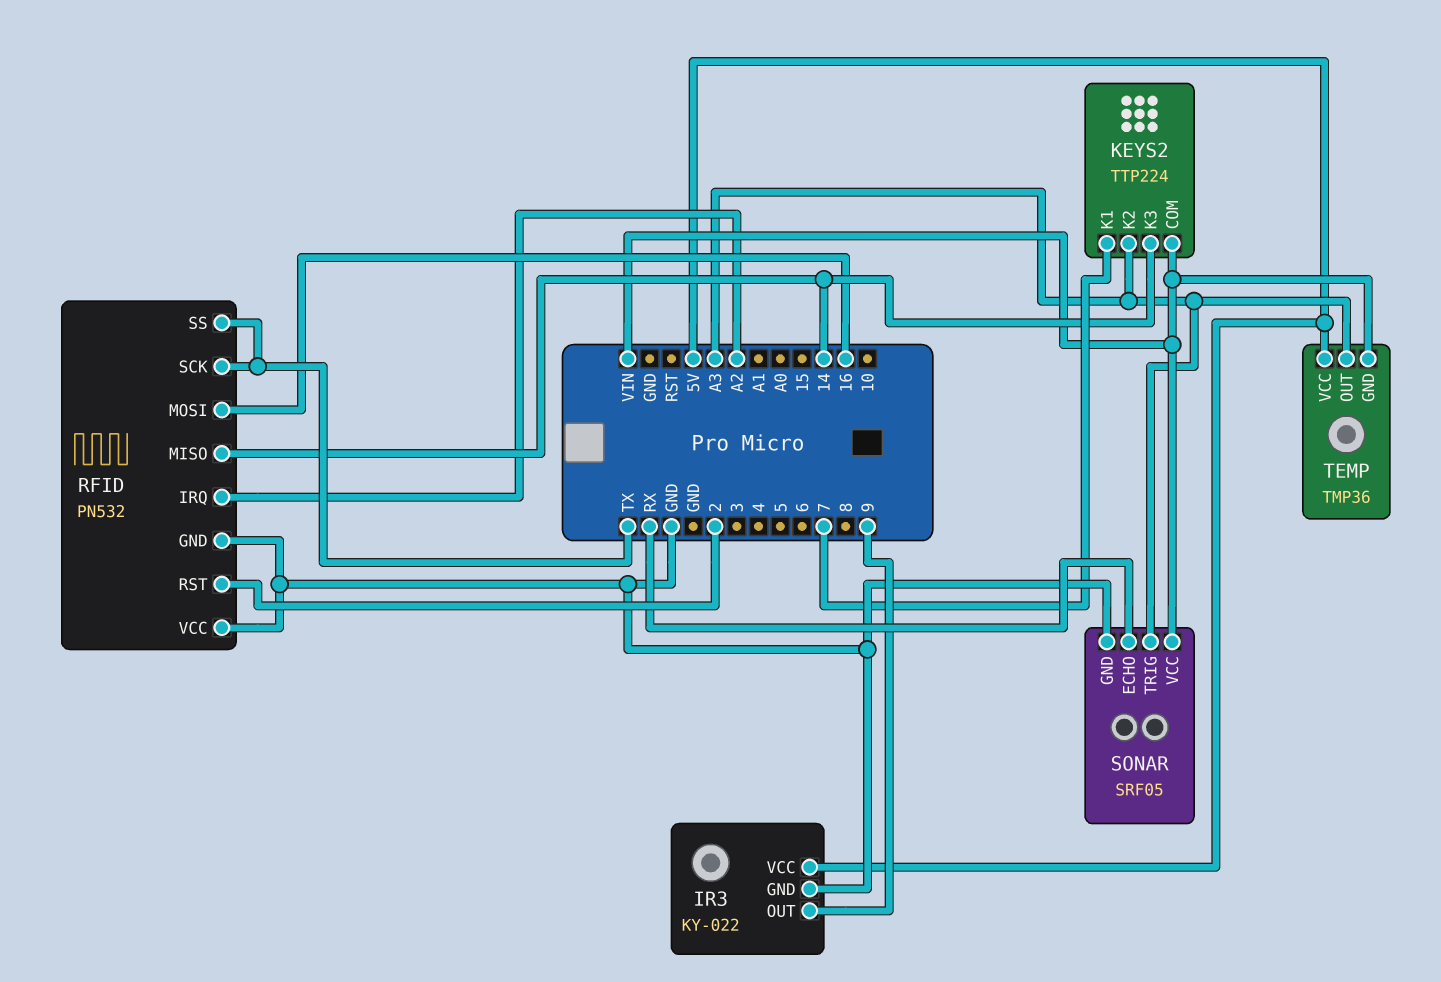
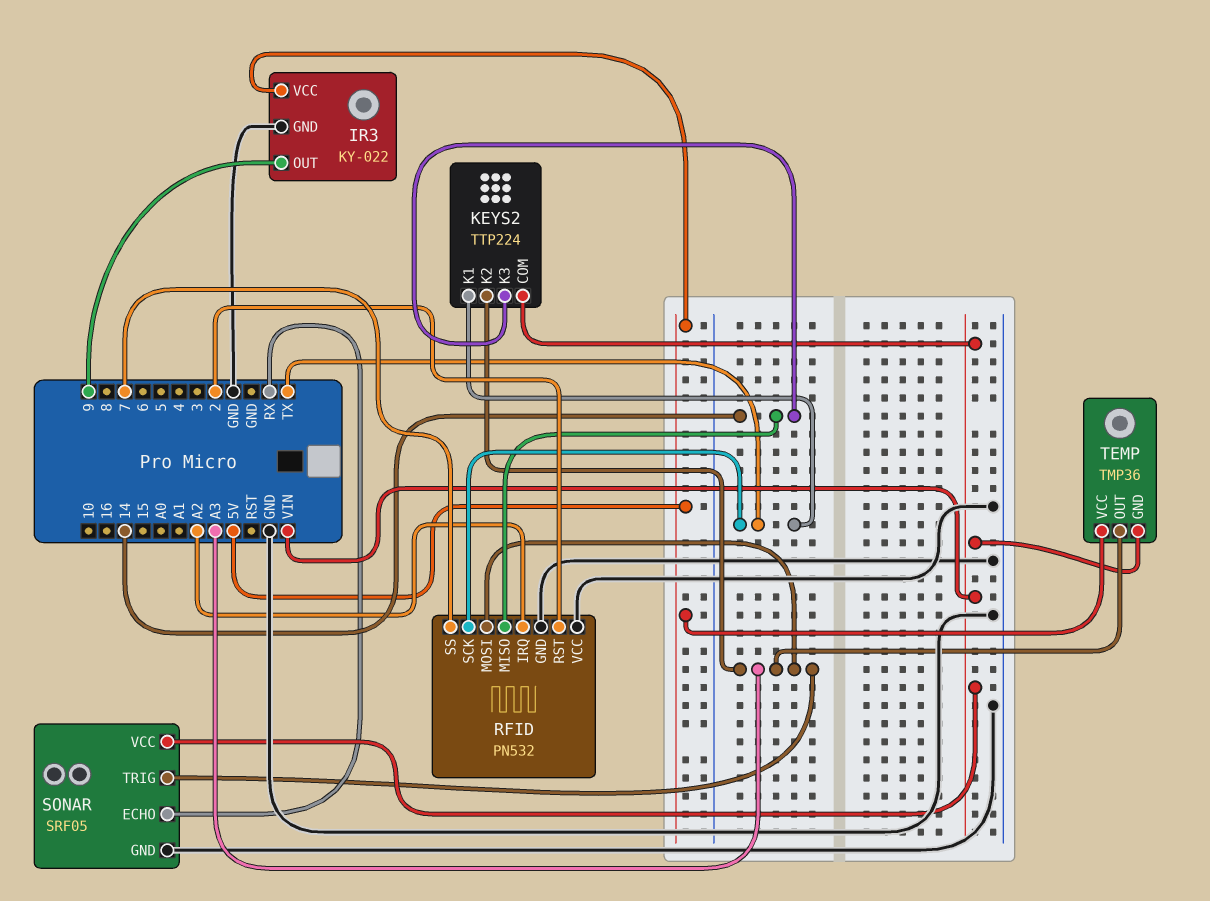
KEYS2 pin K1: 7 -> TX
RFID pin MOSI: 16 -> A3
RFID pin SS: TX -> 7

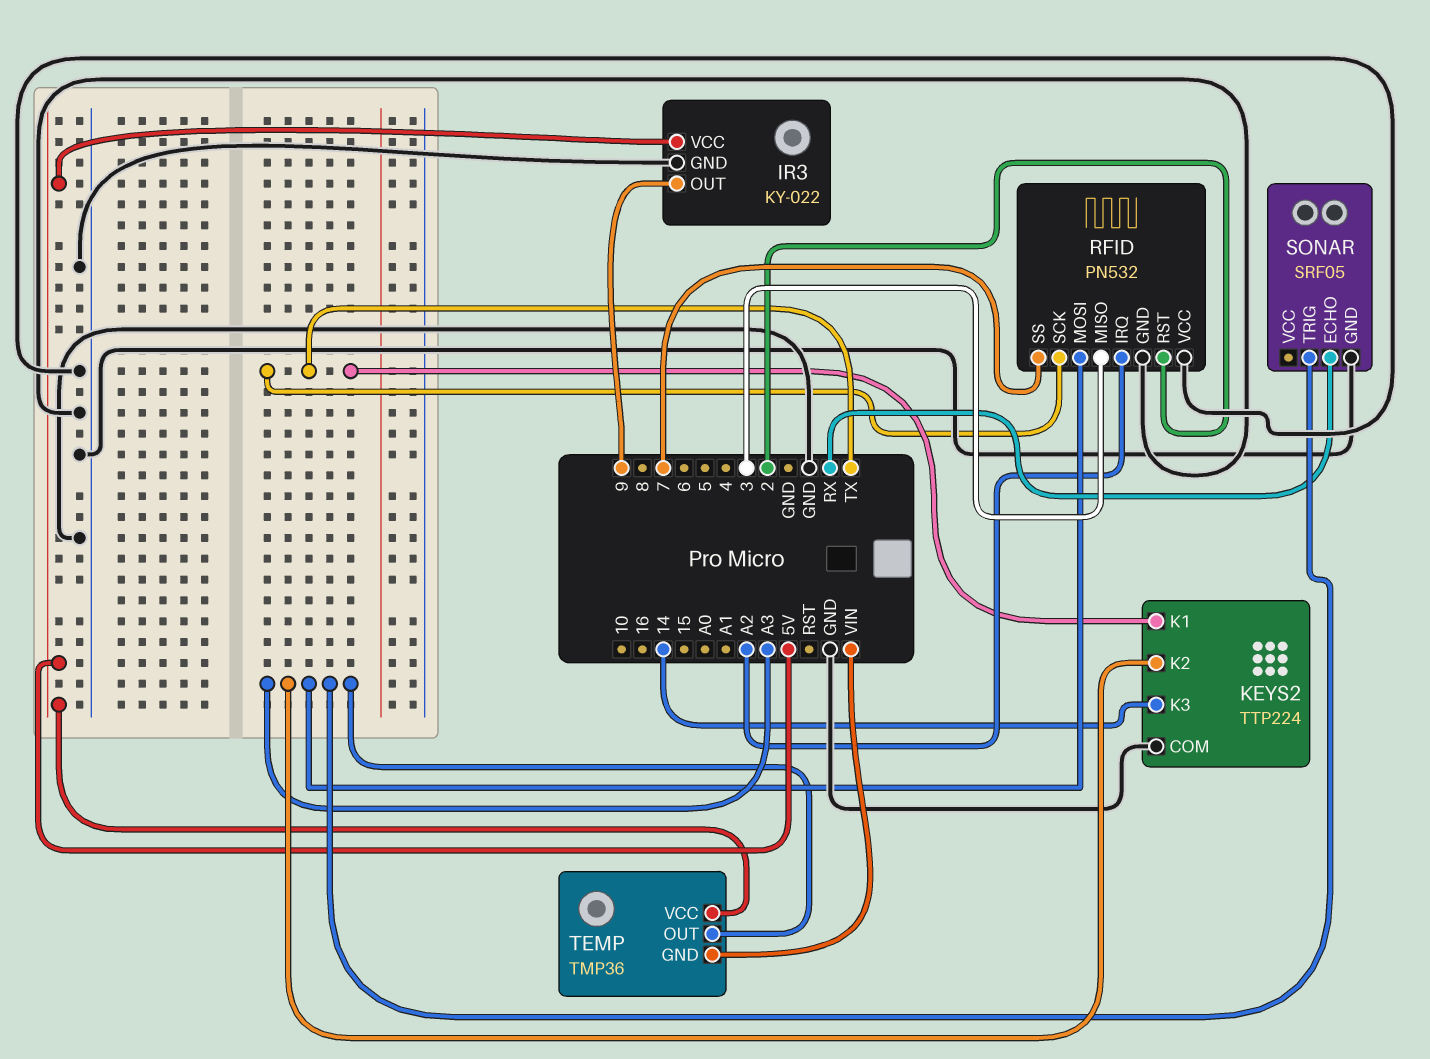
KEYS2 pin COM: VIN -> GND
RFID pin MISO: 14 -> 3
SONAR pin VCC: VIN -> none

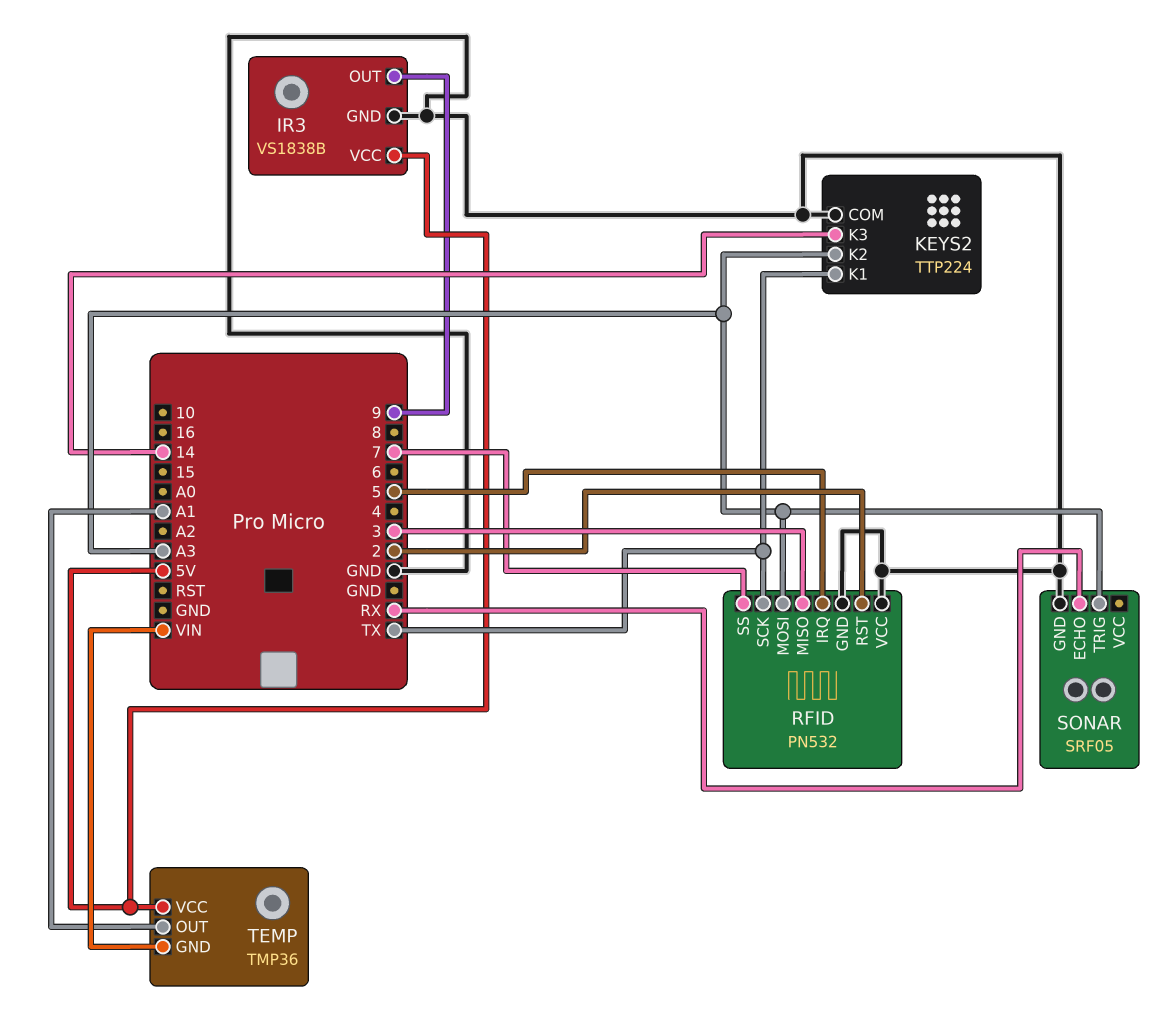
IR3: KY-022 -> VS1838B
RFID pin IRQ: A2 -> 5
TEMP pin OUT: A3 -> A1

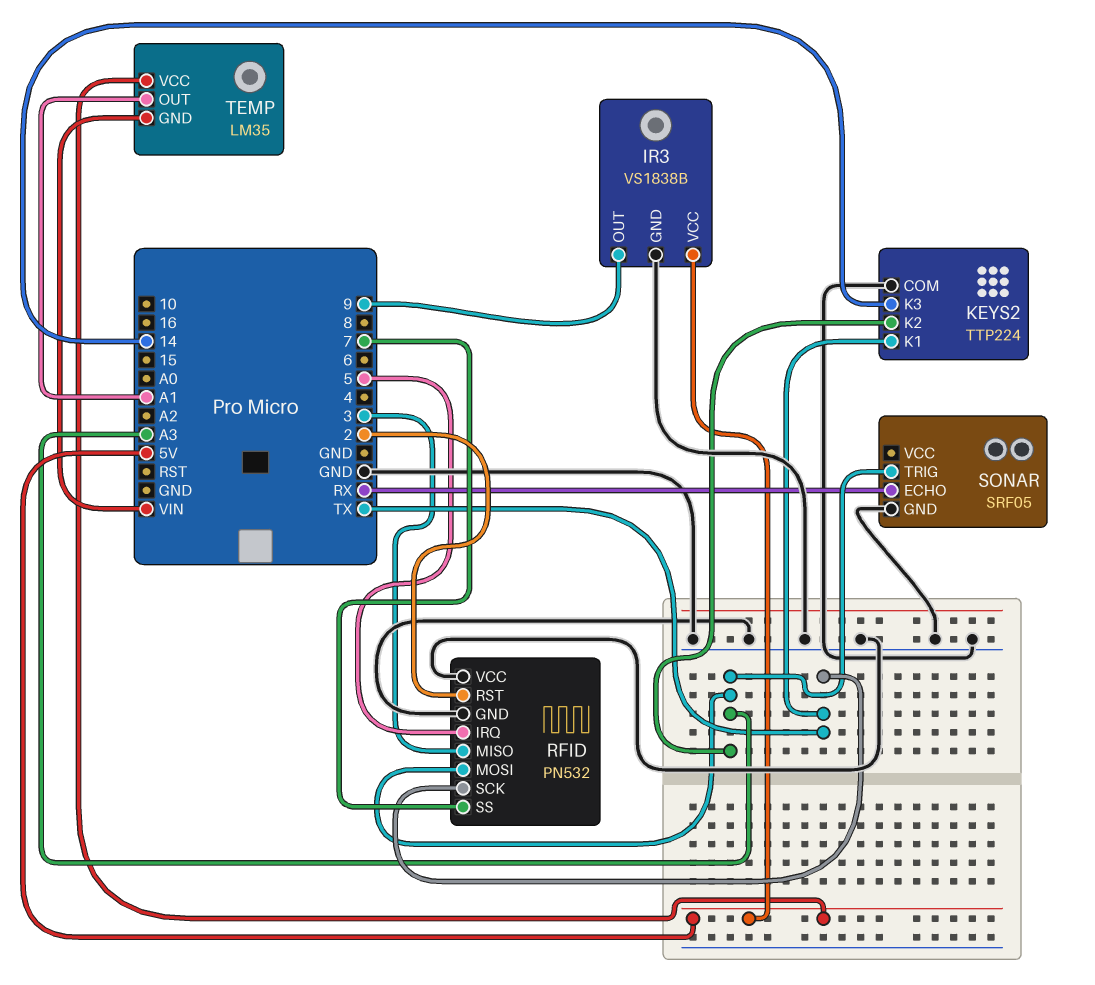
TEMP: TMP36 -> LM35

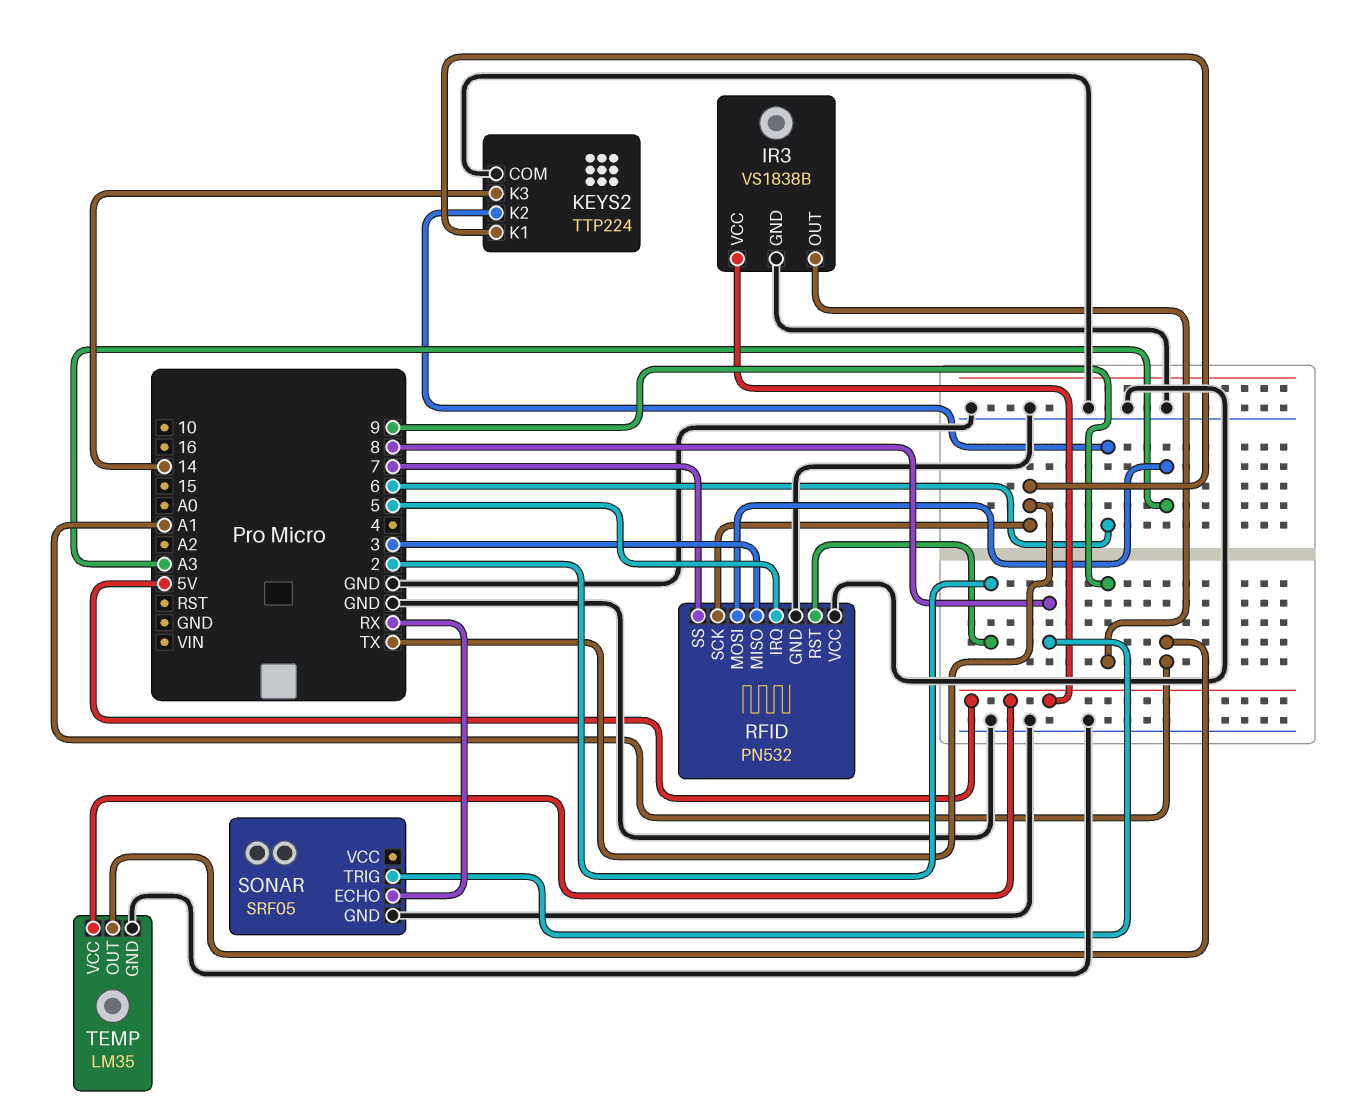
KEYS2 pin K2: A3 -> 6
SONAR pin TRIG: A3 -> 8
TEMP pin GND: VIN -> GND

